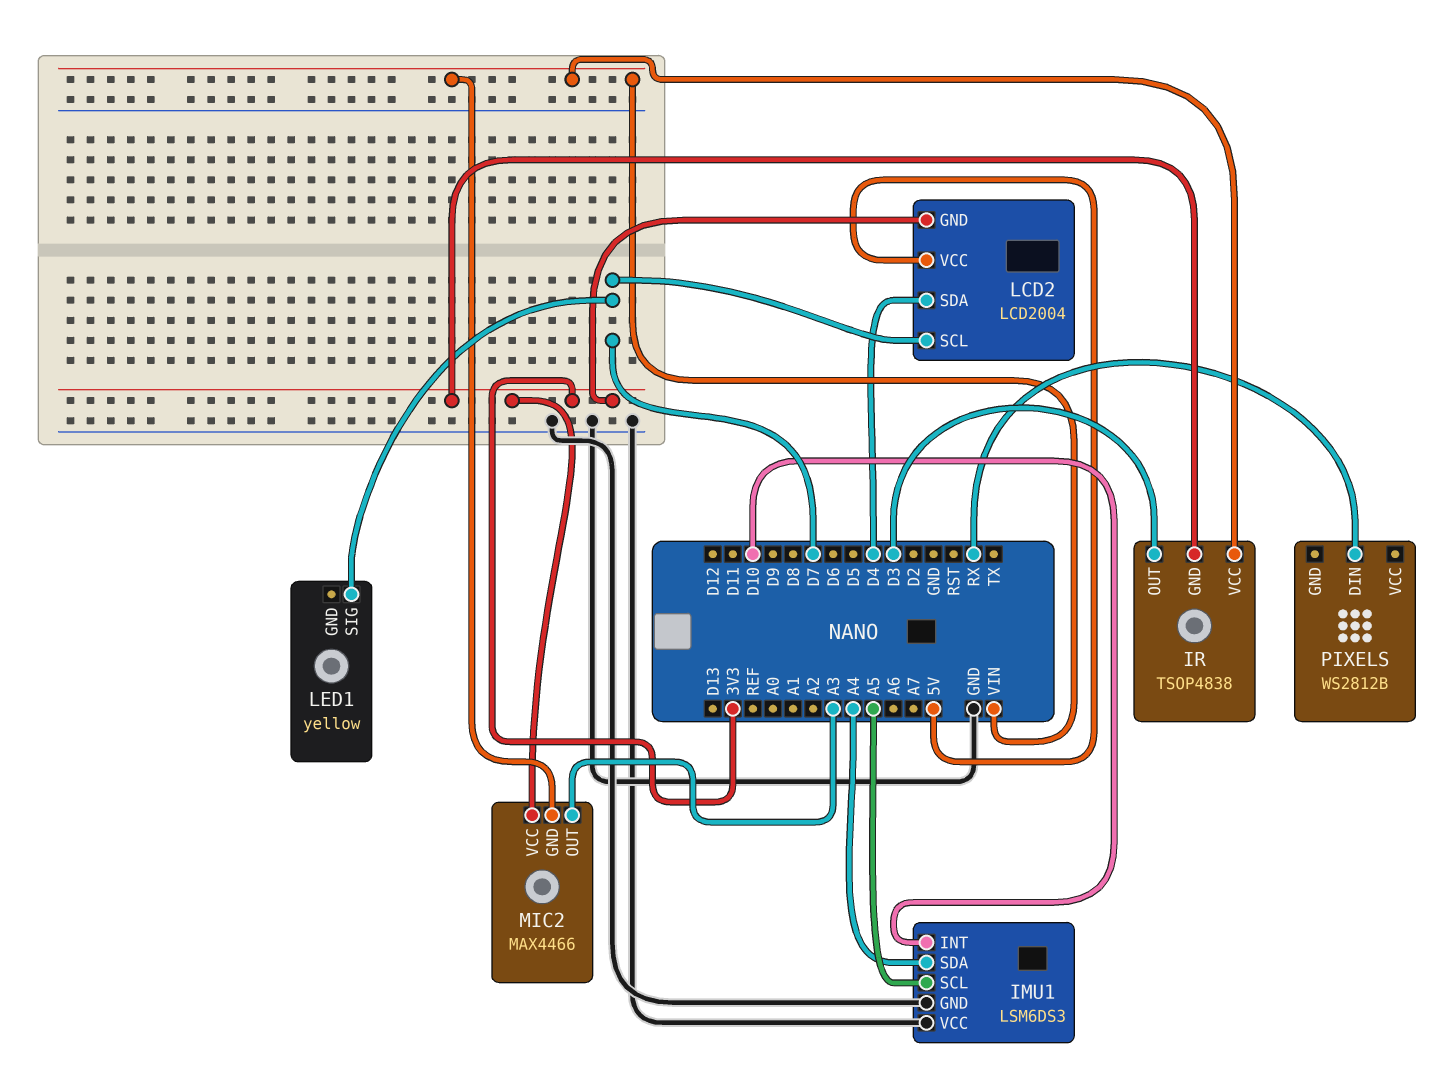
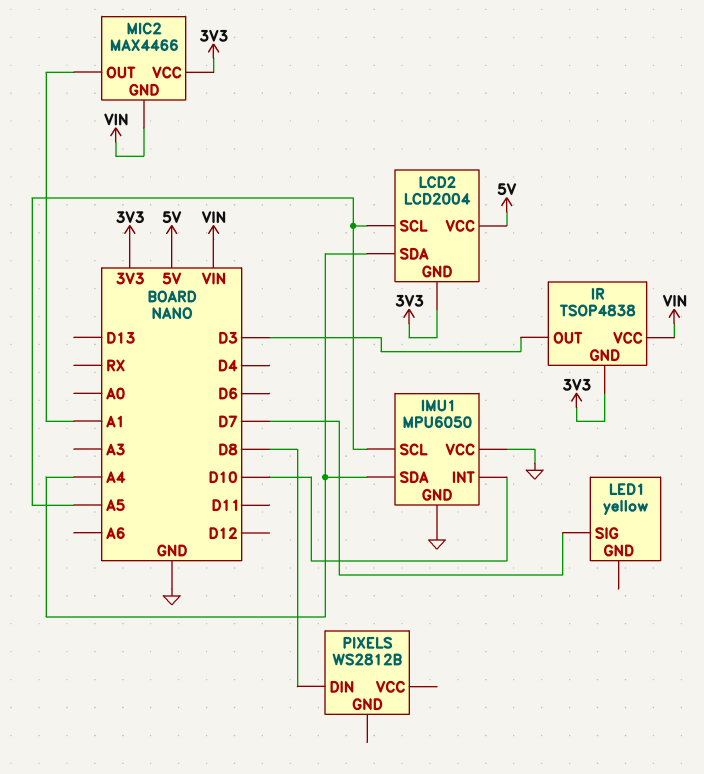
IMU1: LSM6DS3 -> MPU6050
LCD2 pin SCL: D7 -> A5
LCD2 pin SDA: D4 -> A4
MIC2 pin OUT: A3 -> A1
PIXELS pin DIN: RX -> D8

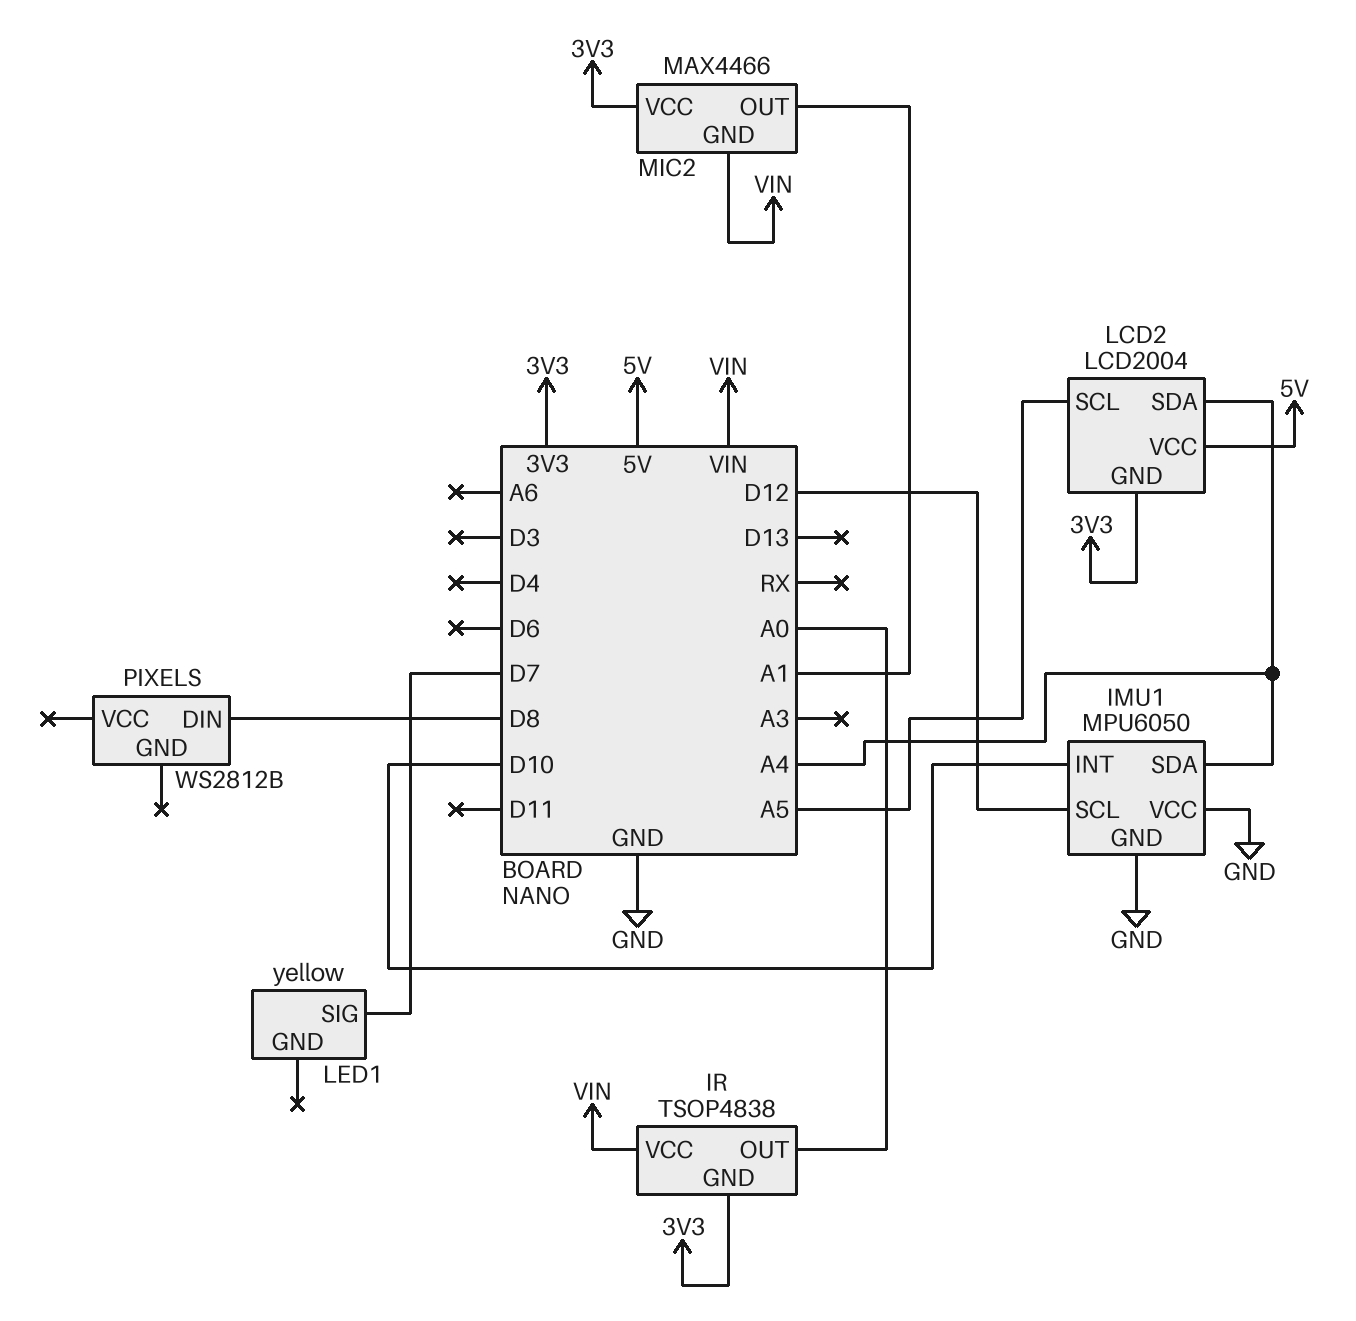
IMU1 pin SCL: A5 -> D12
IR pin OUT: D3 -> A0

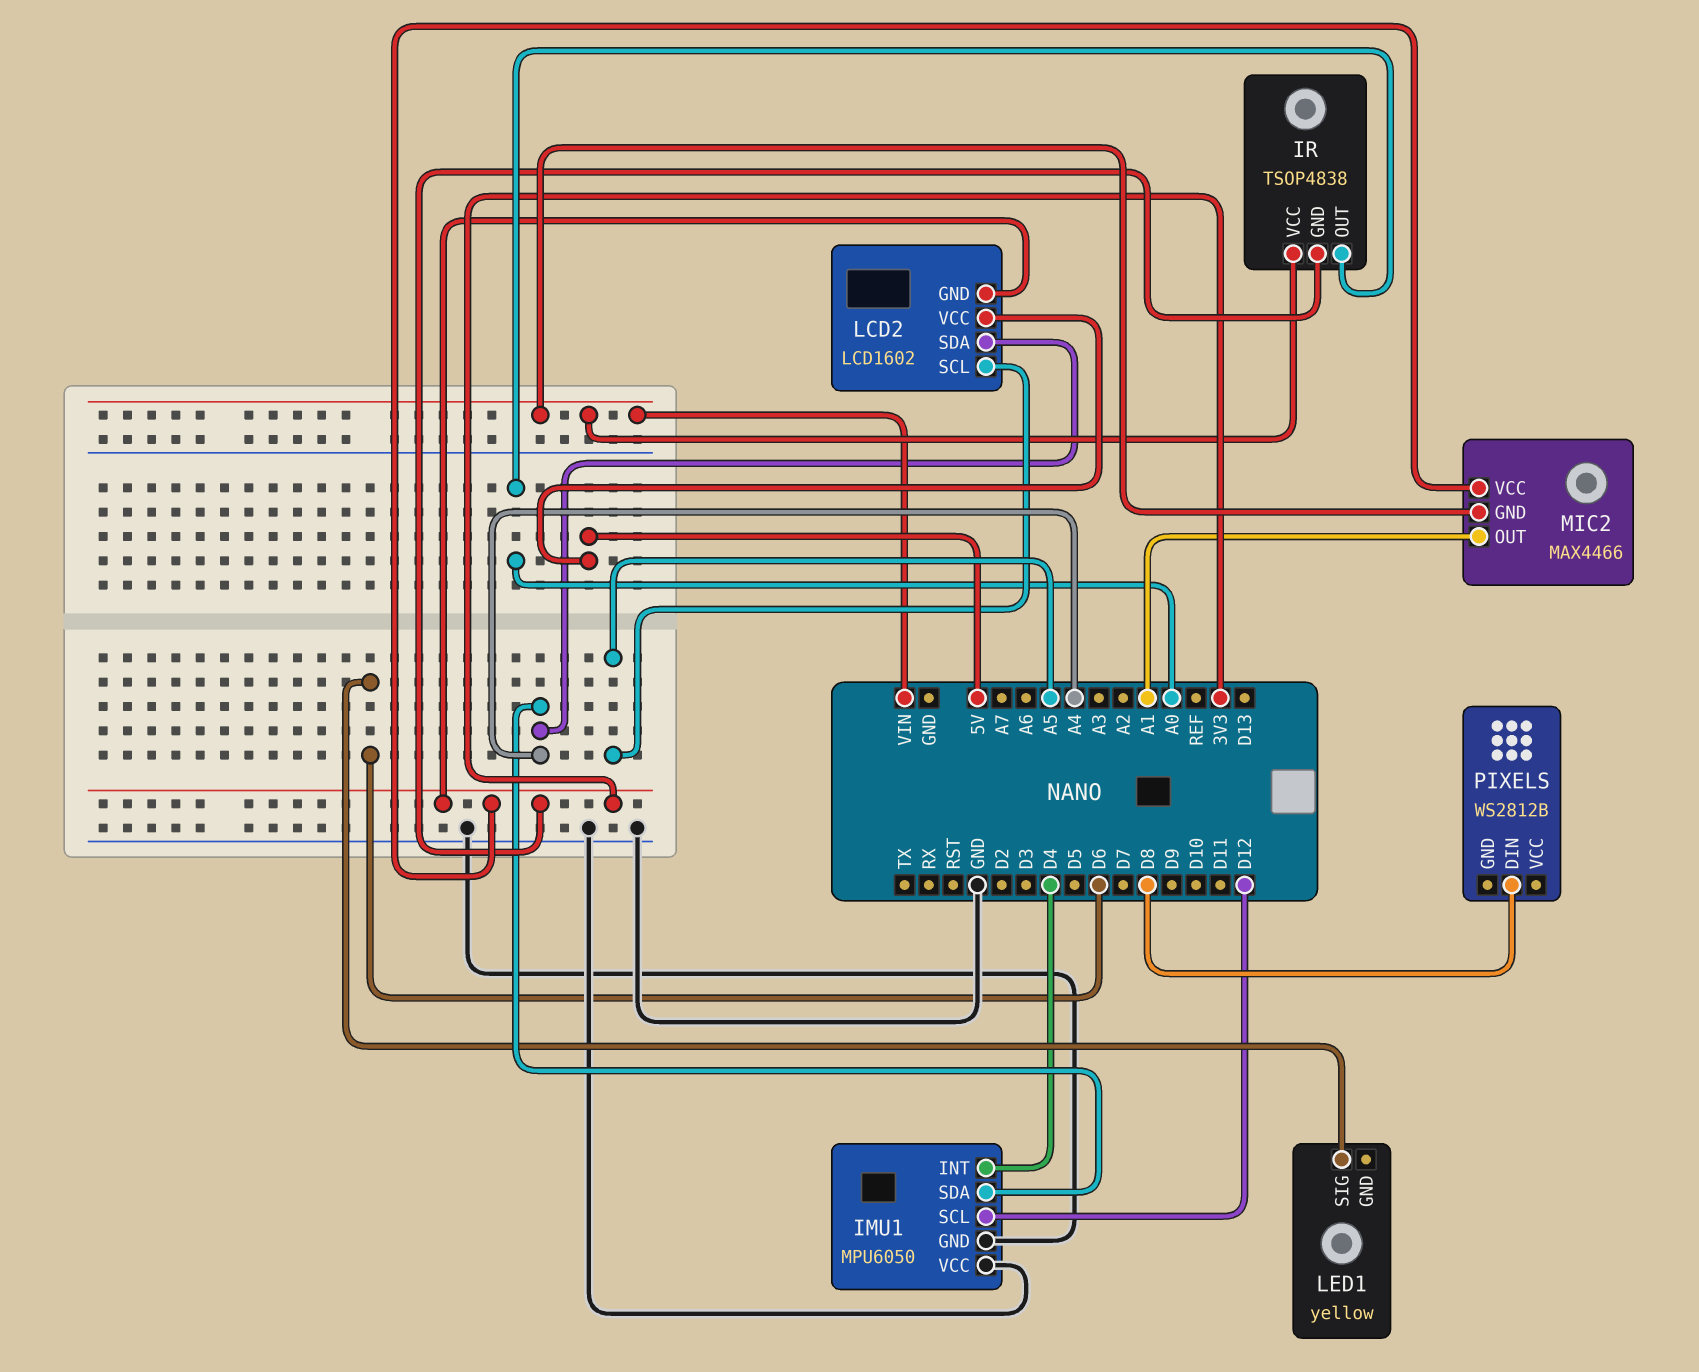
IMU1 pin INT: D10 -> D4
LCD2: LCD2004 -> LCD1602
LED1 pin SIG: D7 -> D6

